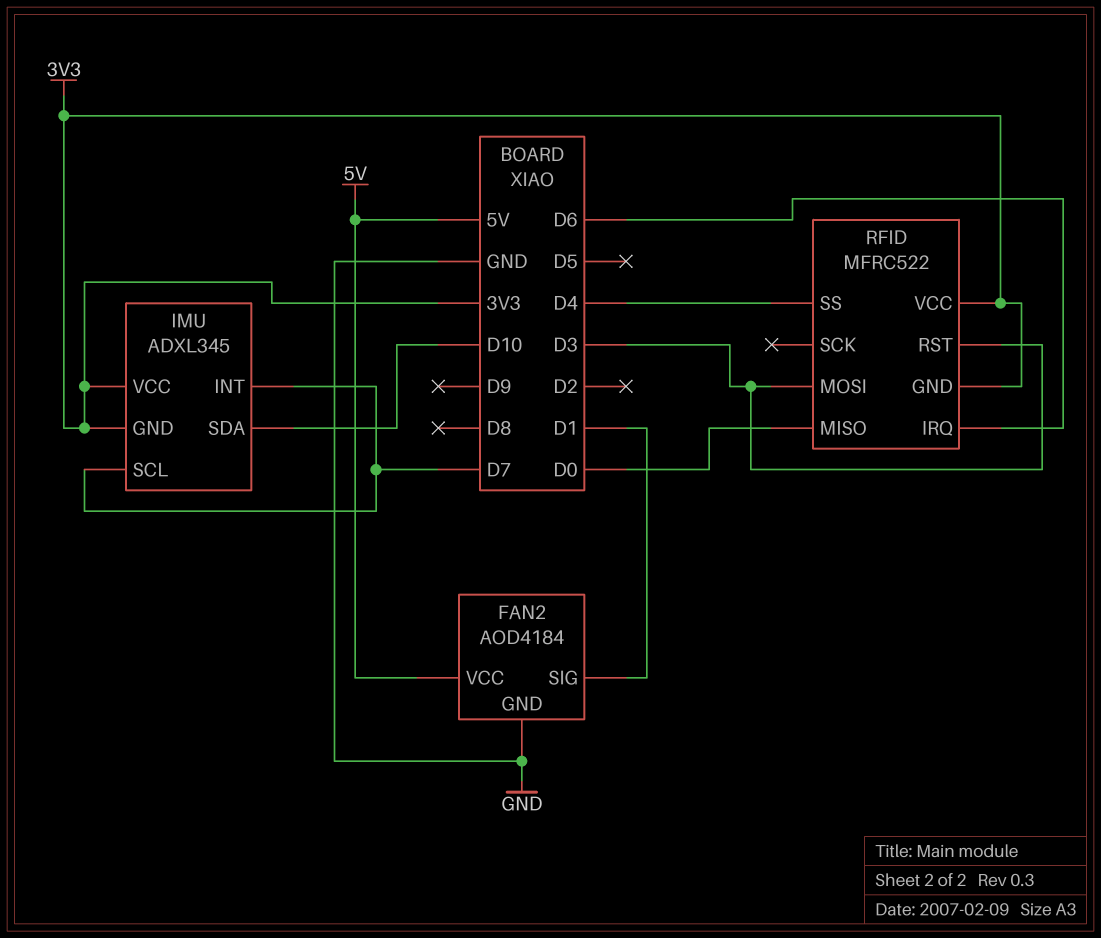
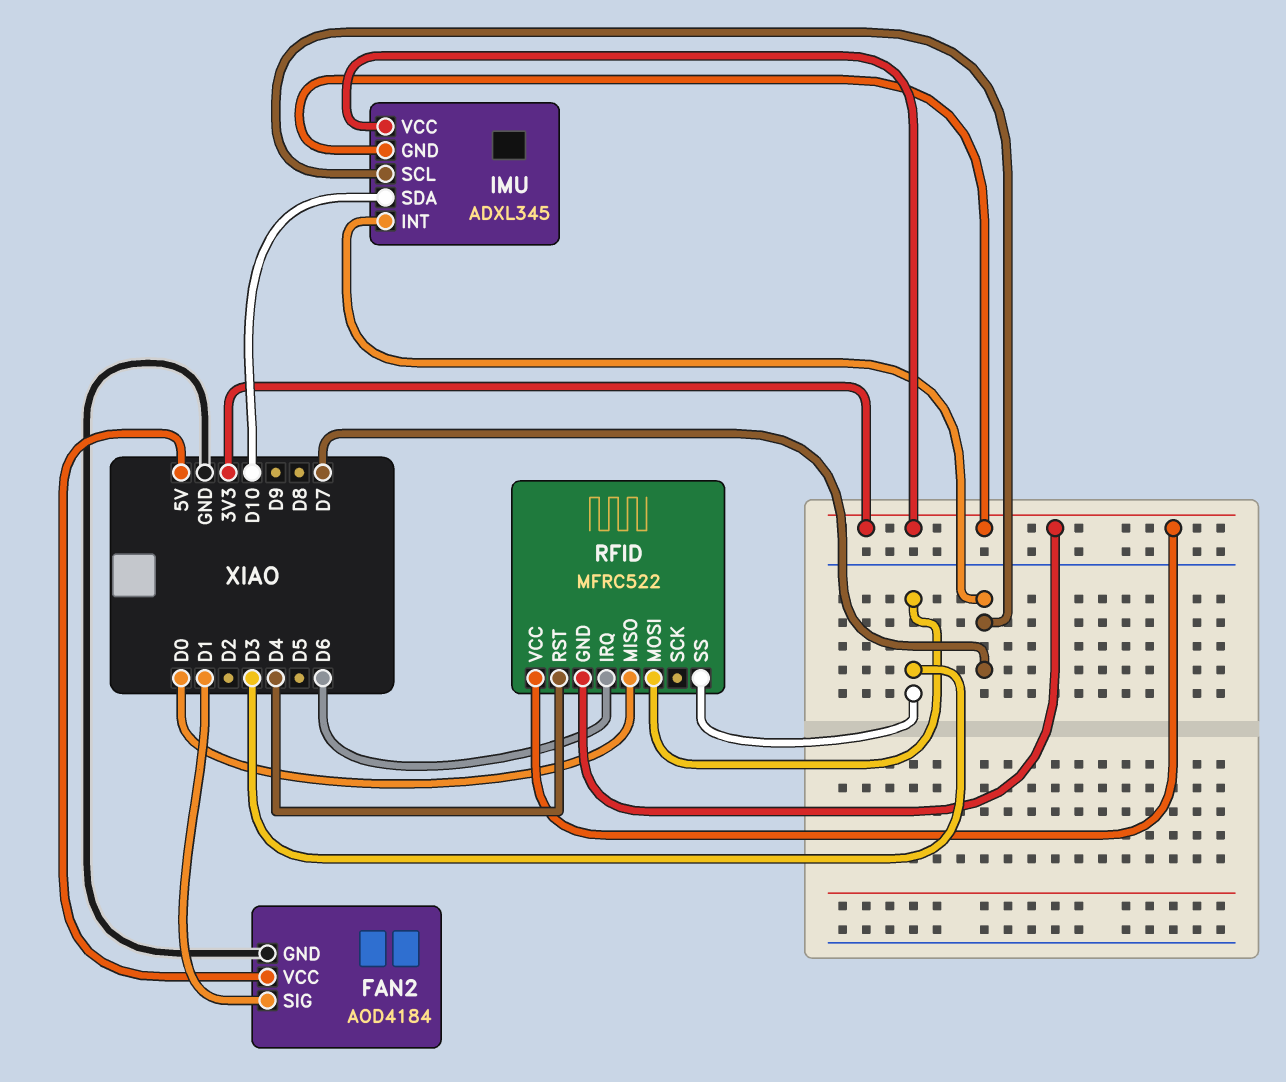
RFID pin RST: D3 -> D4
RFID pin SS: D4 -> D3

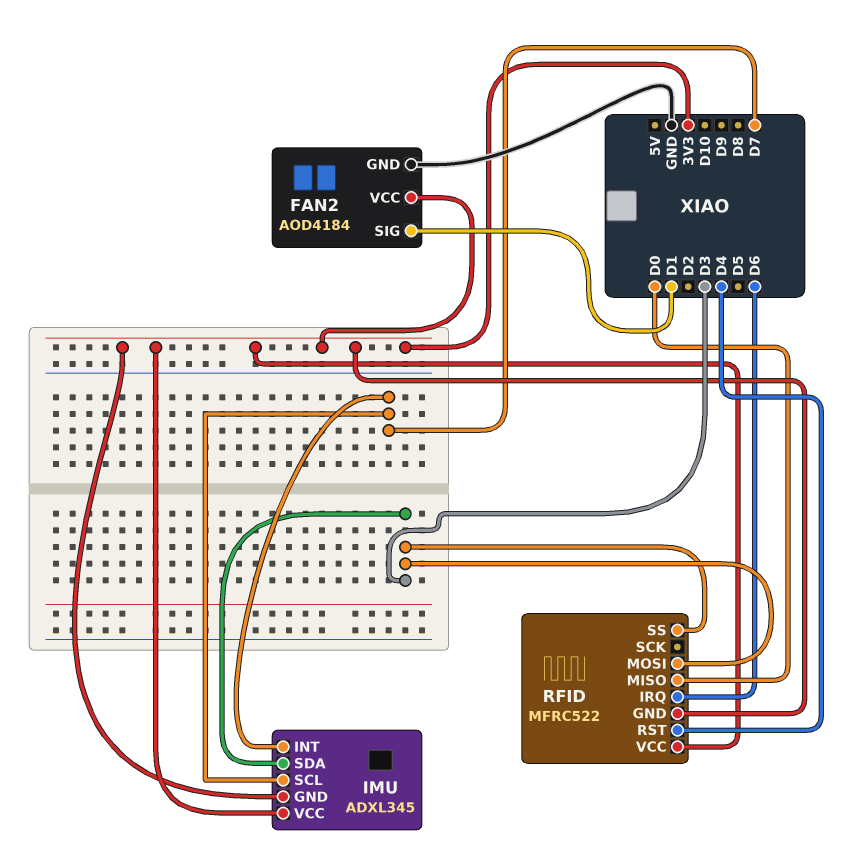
FAN2 pin VCC: 5V -> 3V3
IMU pin SDA: D10 -> D3

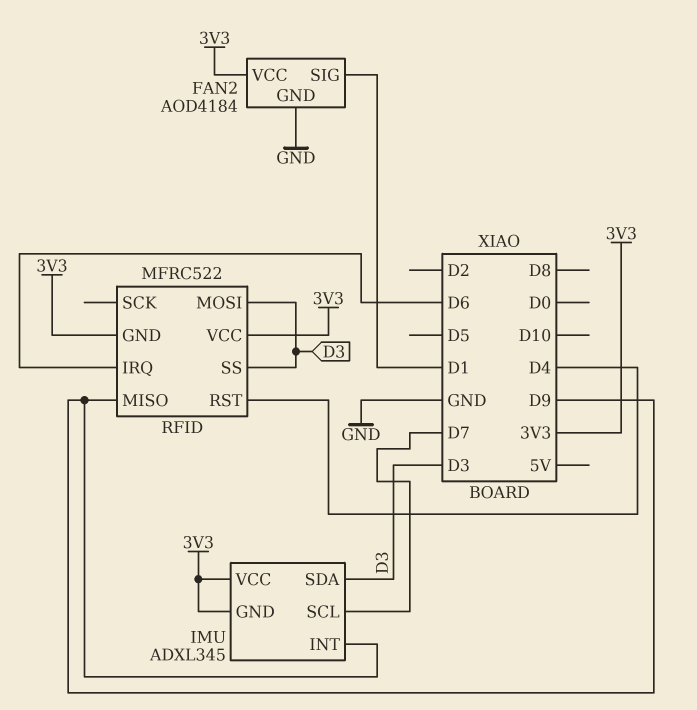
IMU pin INT: D7 -> D9
RFID pin MISO: D0 -> D9

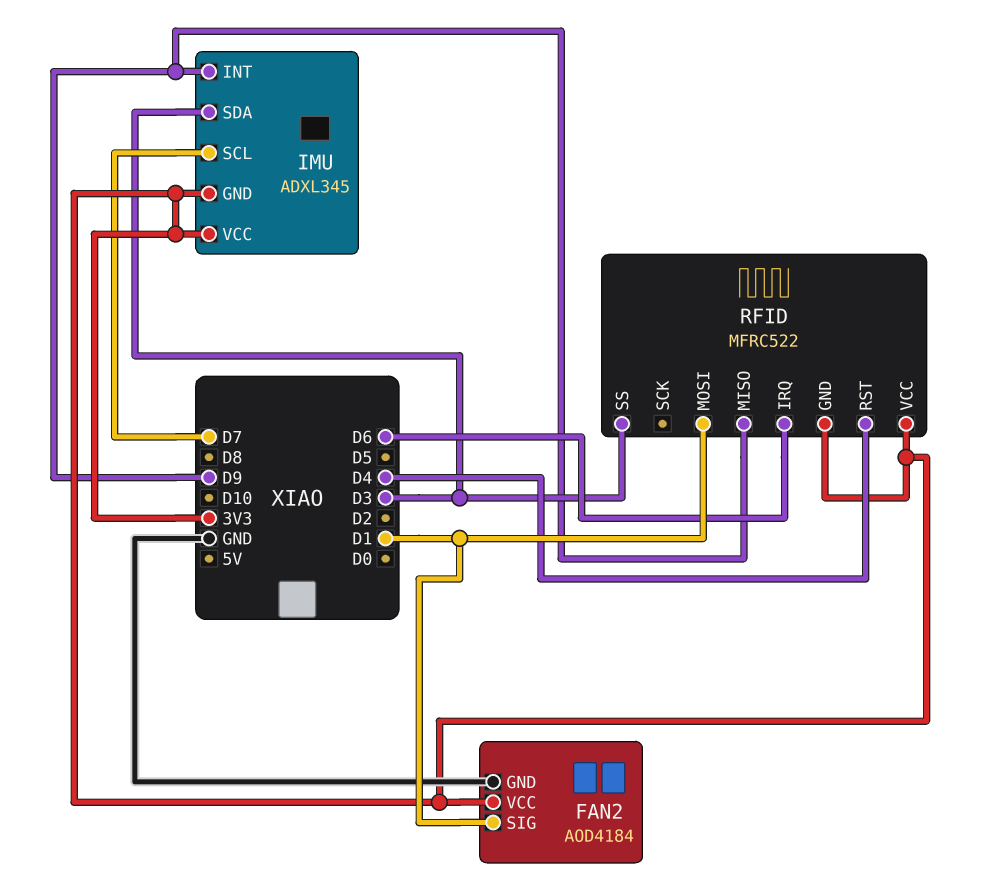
RFID pin MOSI: D3 -> D1

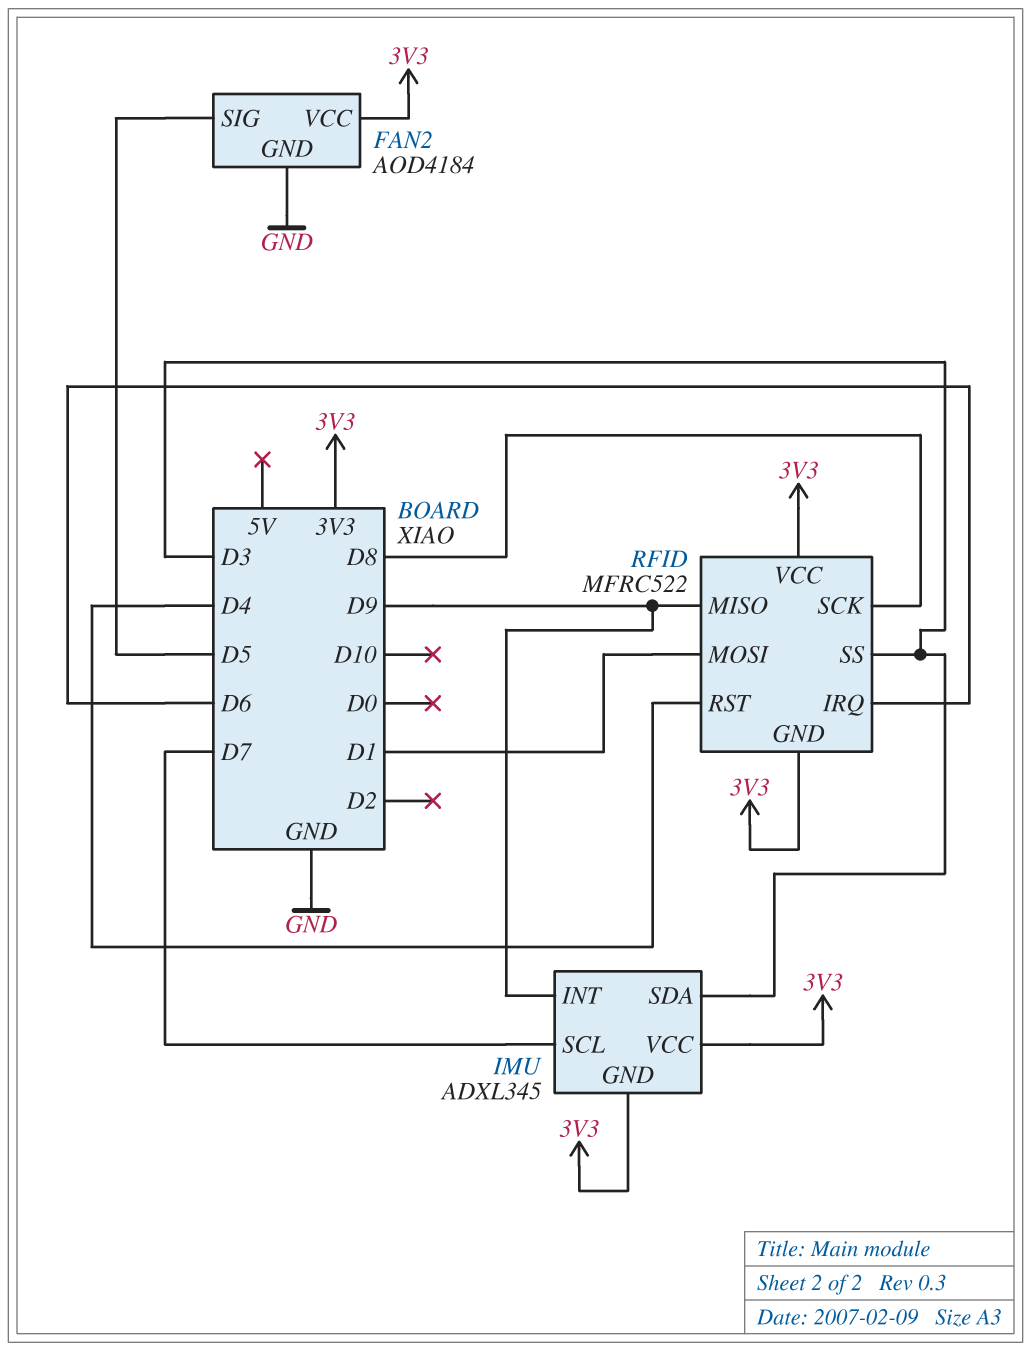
FAN2 pin SIG: D1 -> D5
RFID pin SCK: none -> D8

